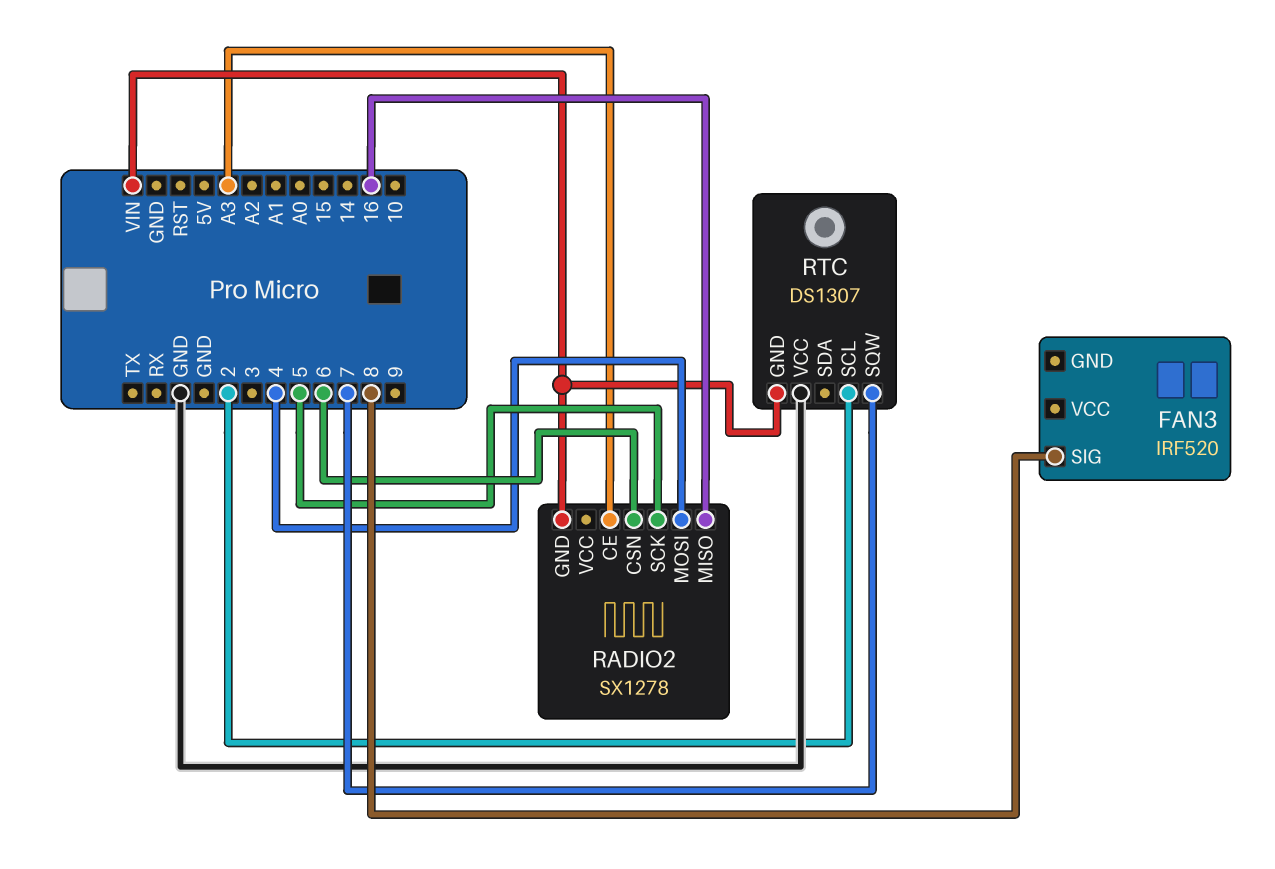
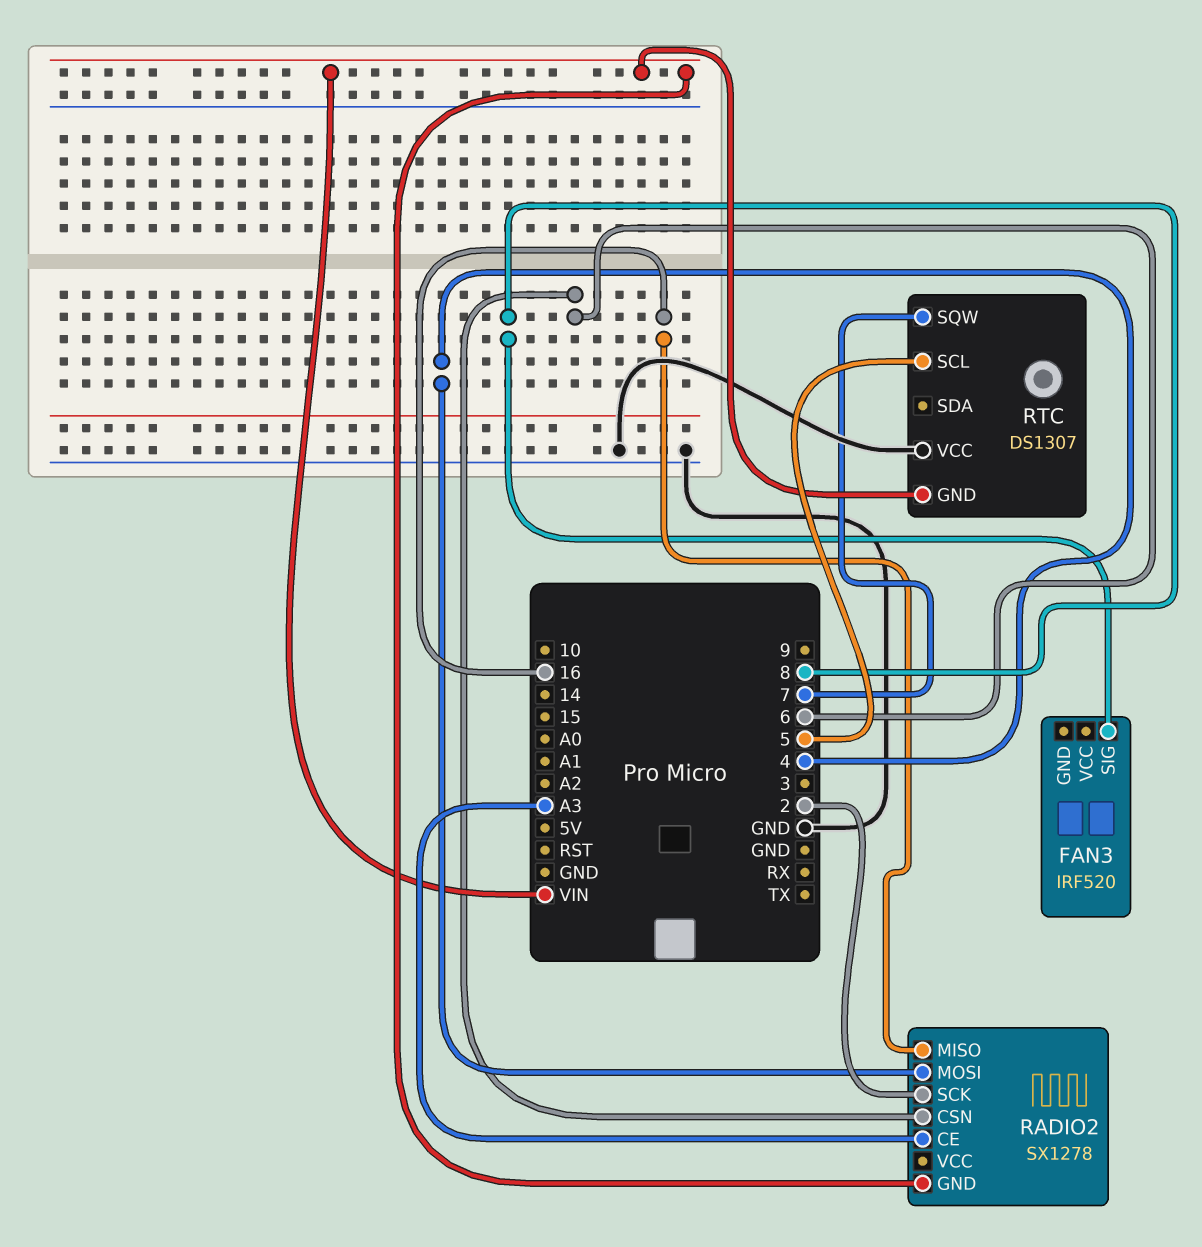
RADIO2 pin SCK: 5 -> 2
RTC pin SCL: 2 -> 5

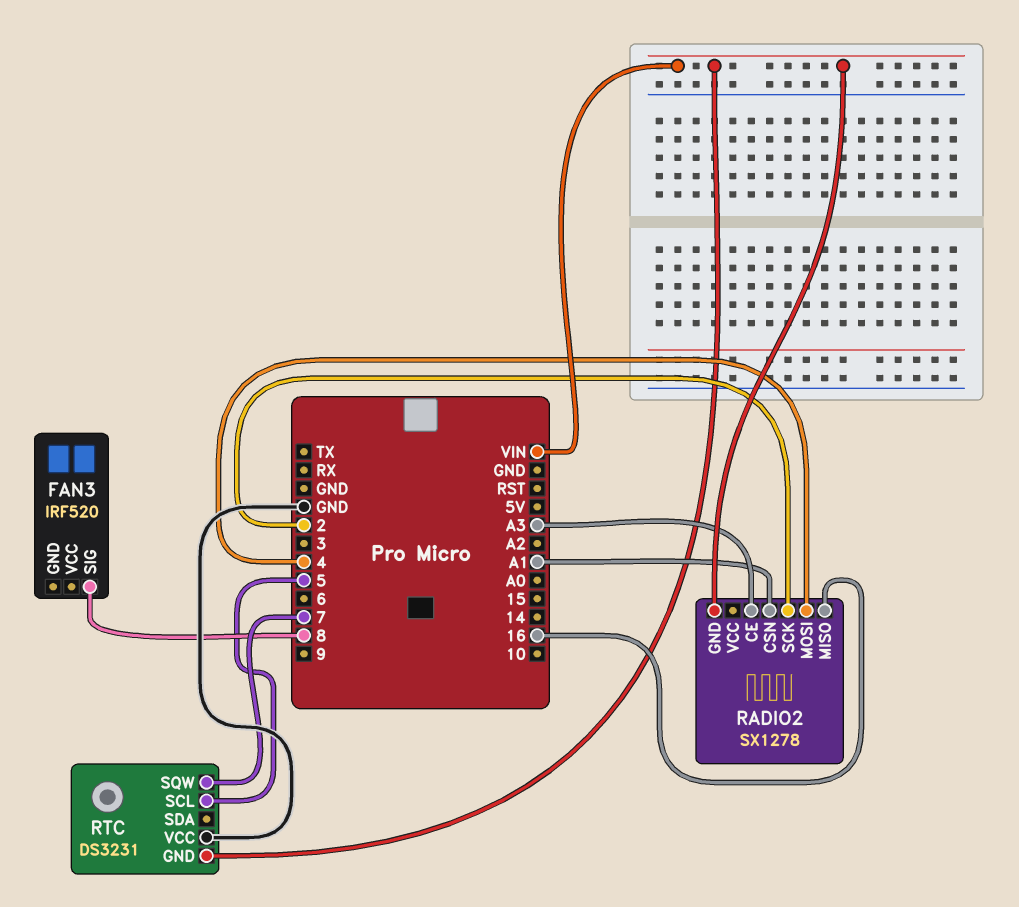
RADIO2 pin CSN: 6 -> A1
RTC: DS1307 -> DS3231

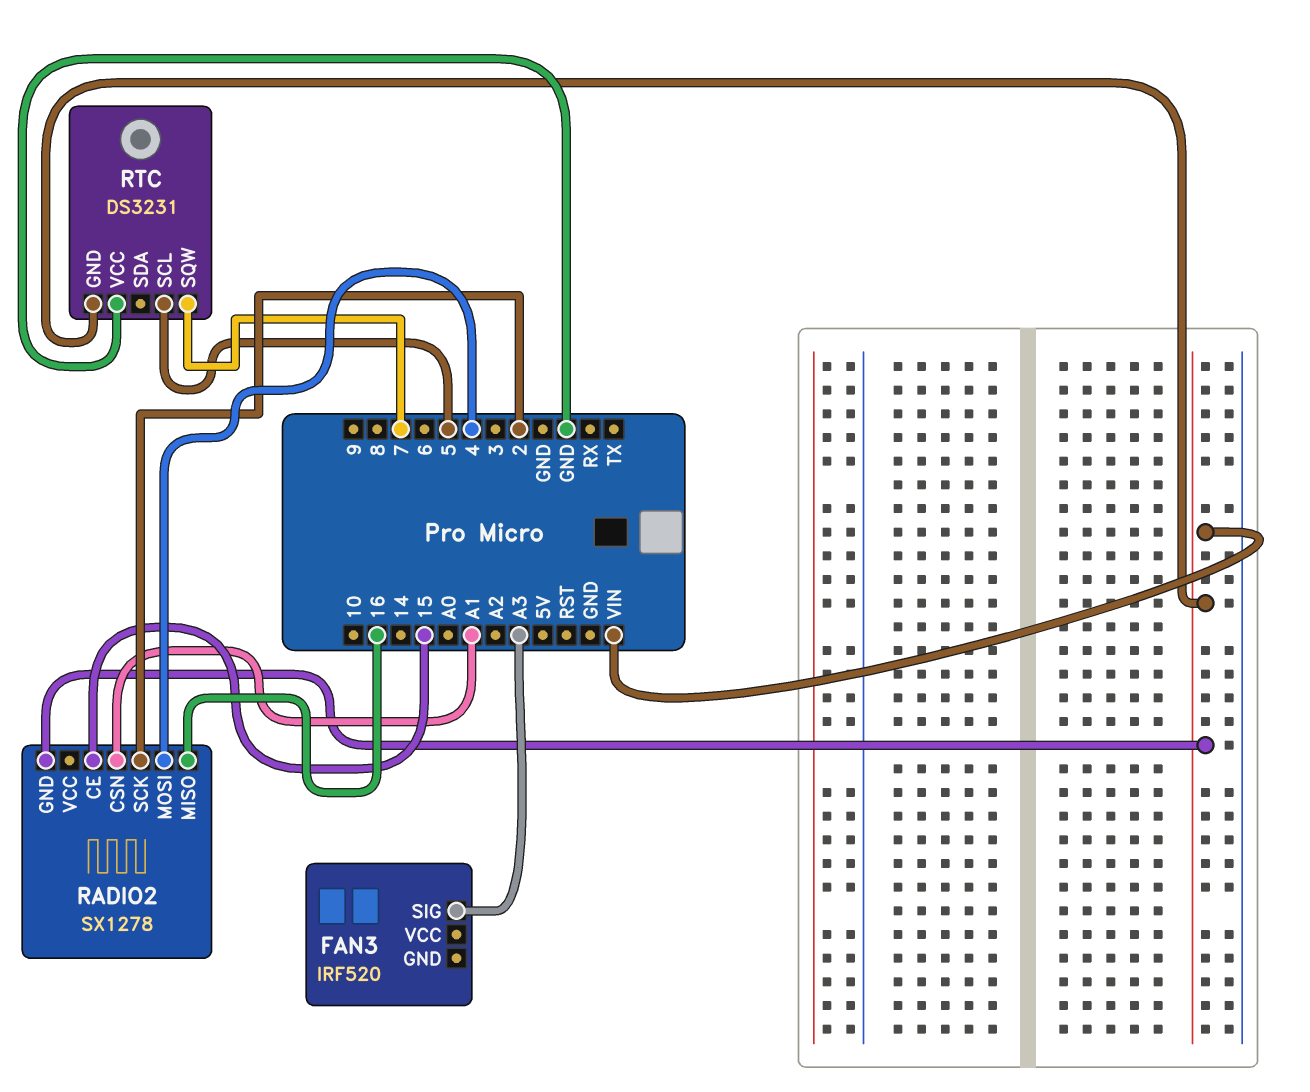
FAN3 pin SIG: 8 -> A3
RADIO2 pin CE: A3 -> 15

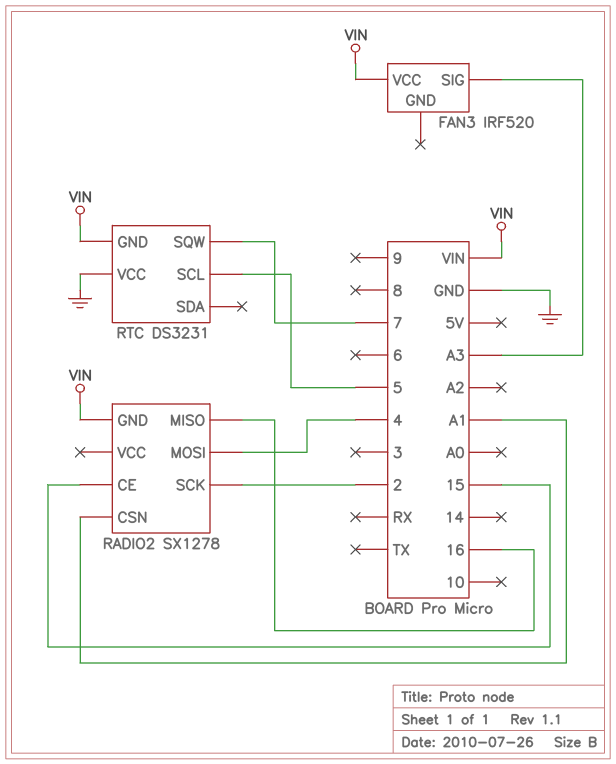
FAN3 pin VCC: none -> VIN

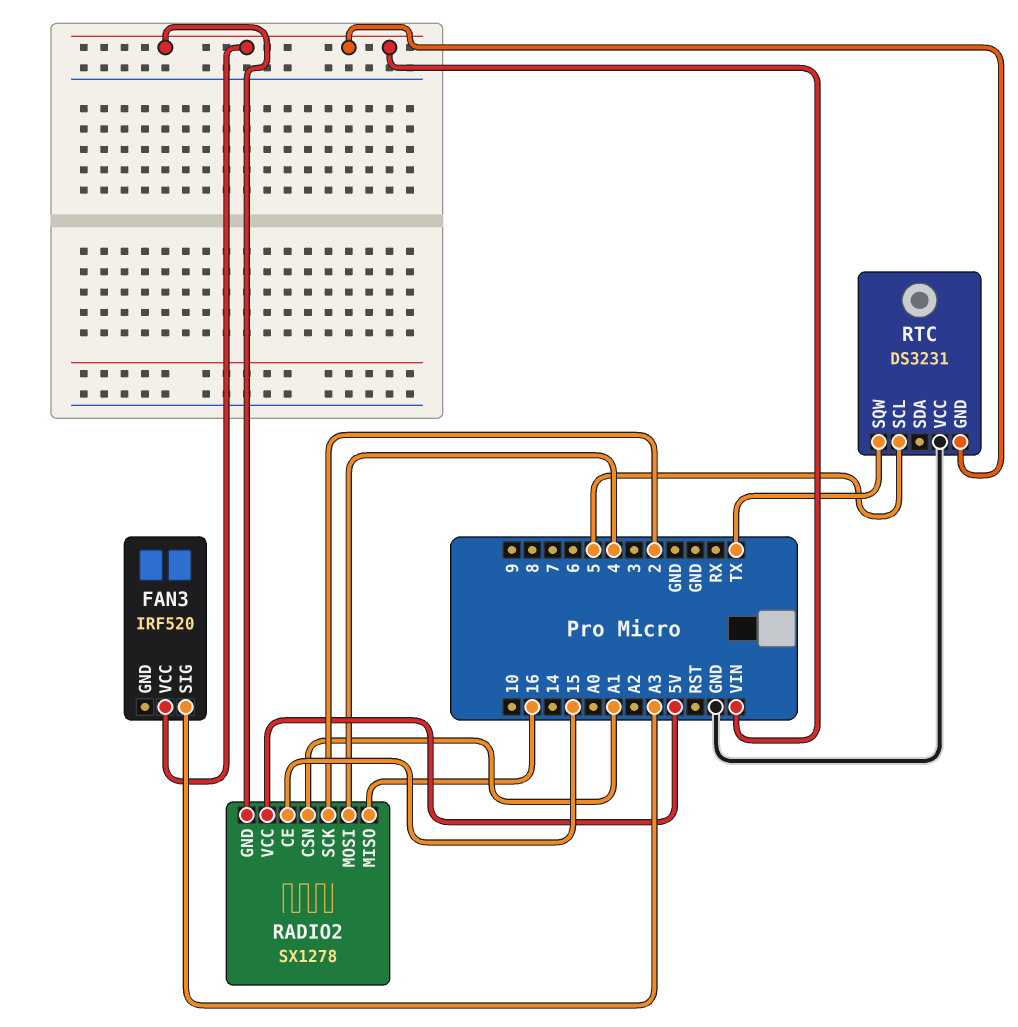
RADIO2 pin VCC: none -> 5V
RTC pin SQW: 7 -> TX

